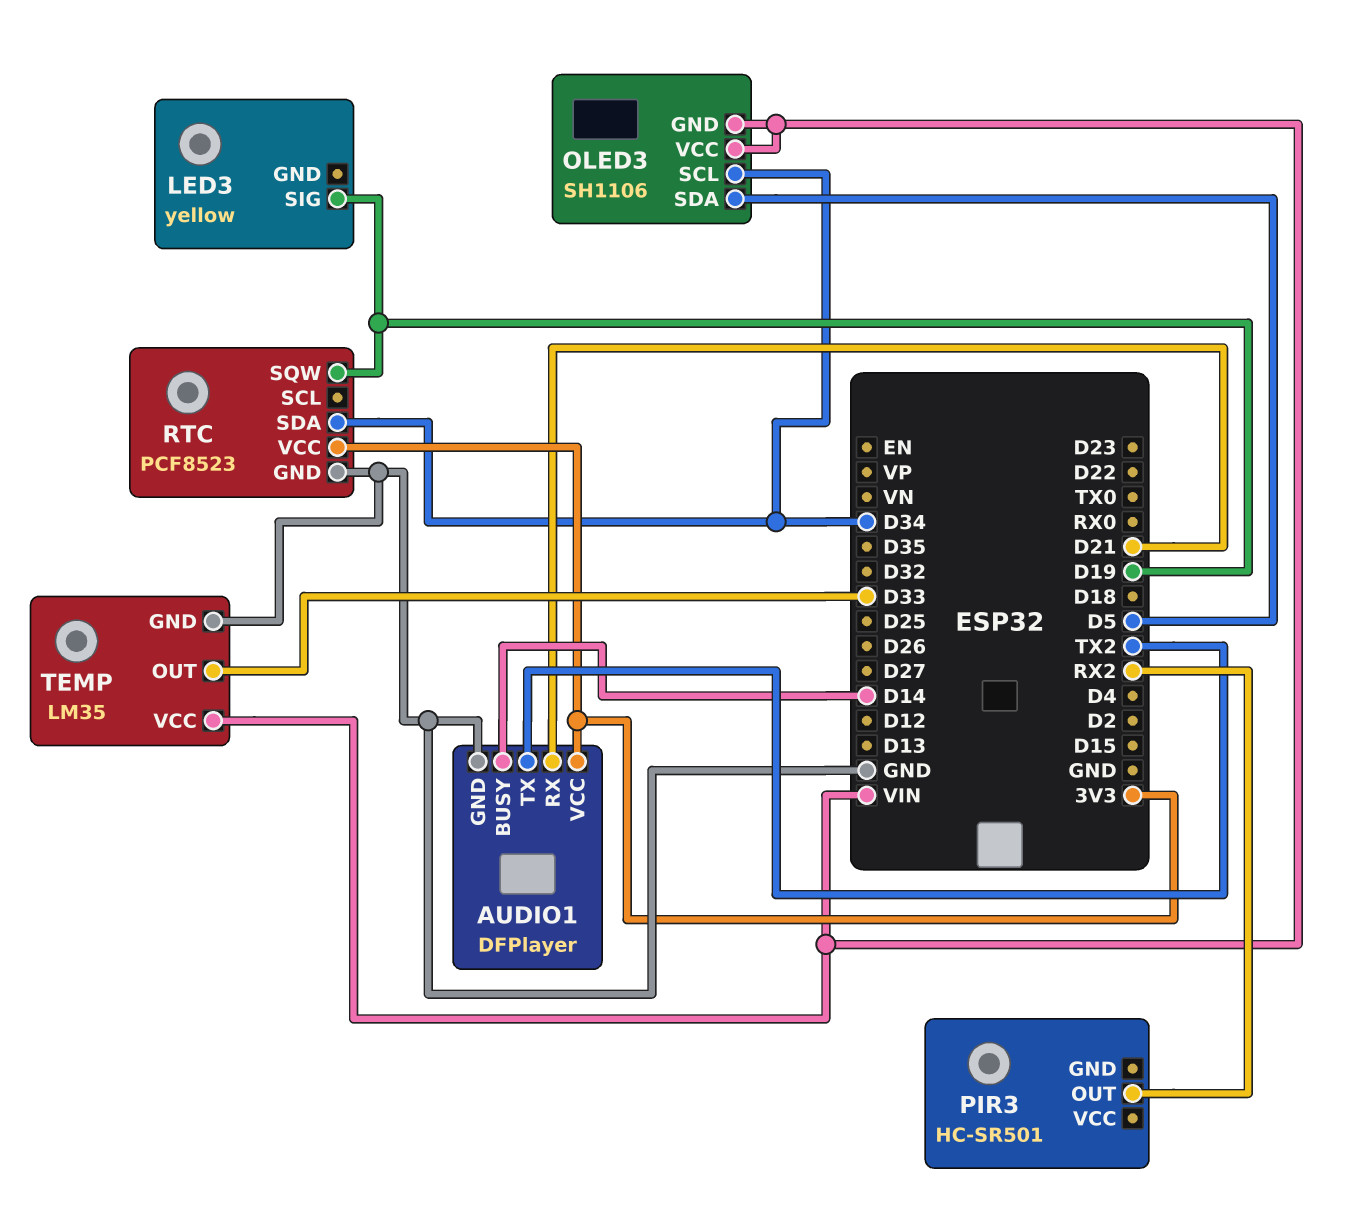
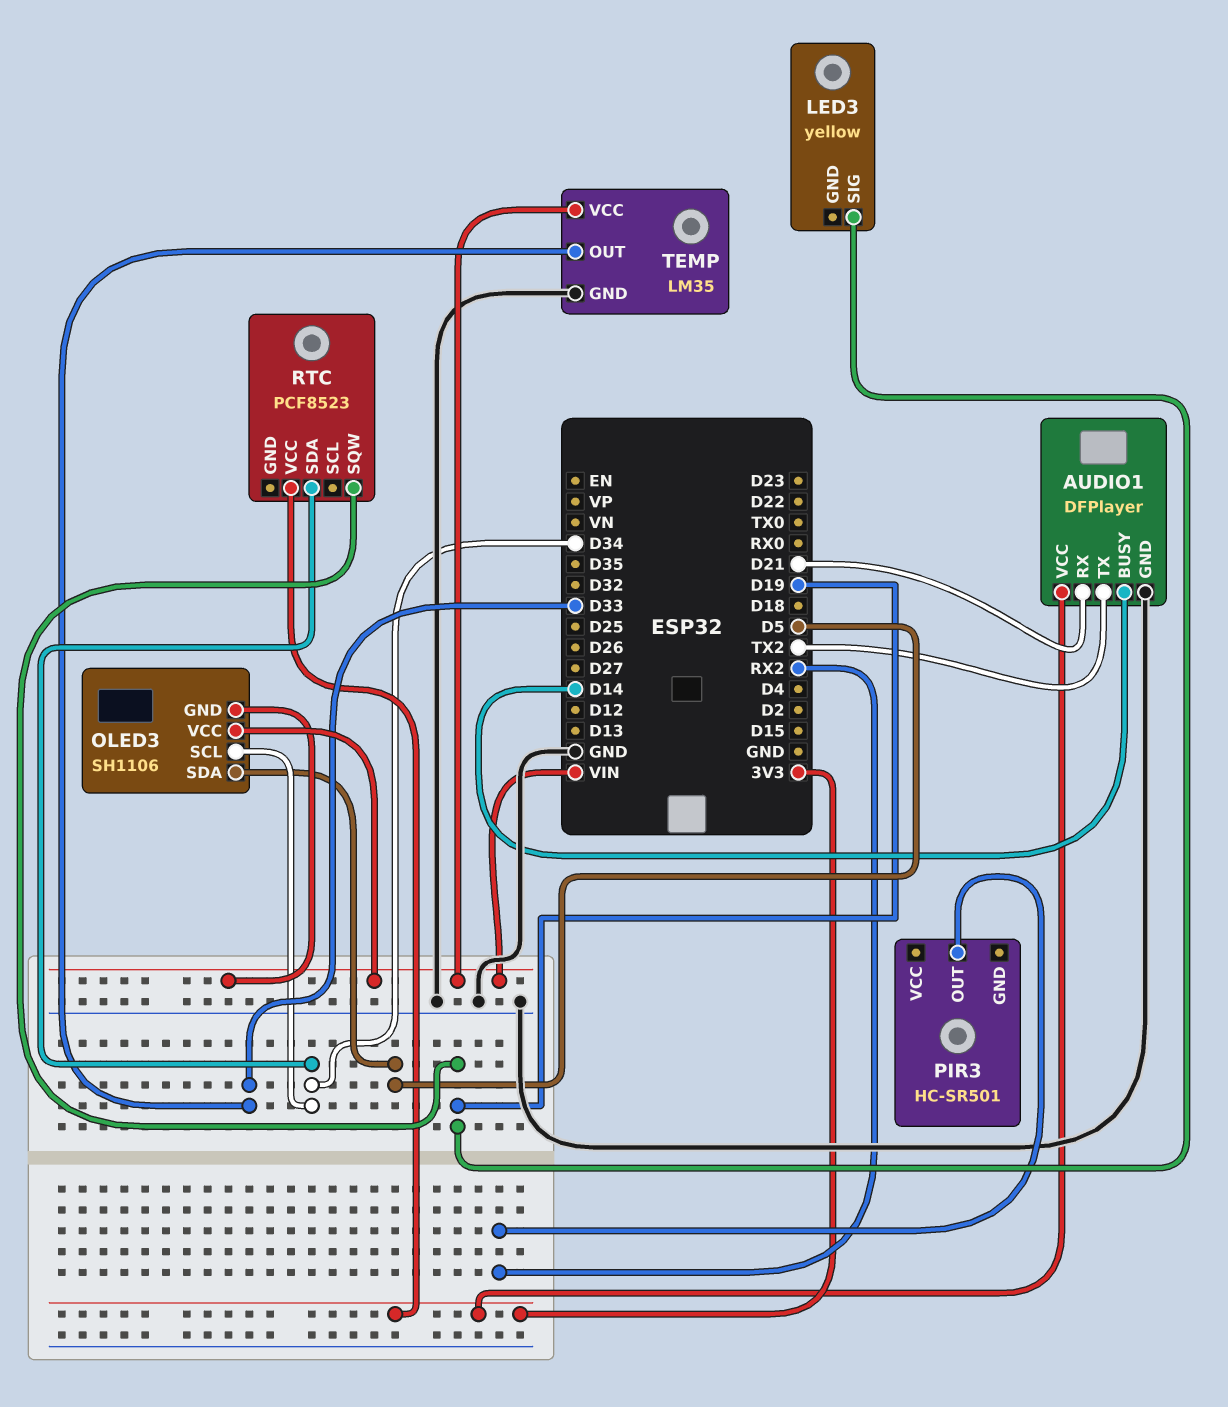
RTC pin GND: GND -> none

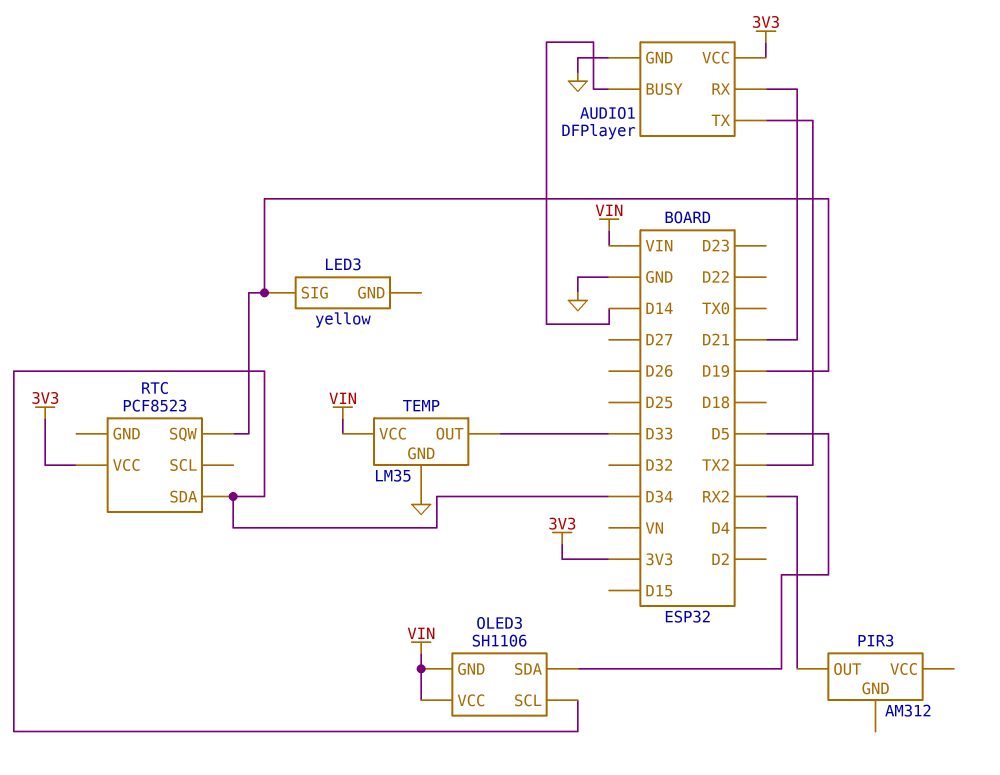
PIR3: HC-SR501 -> AM312

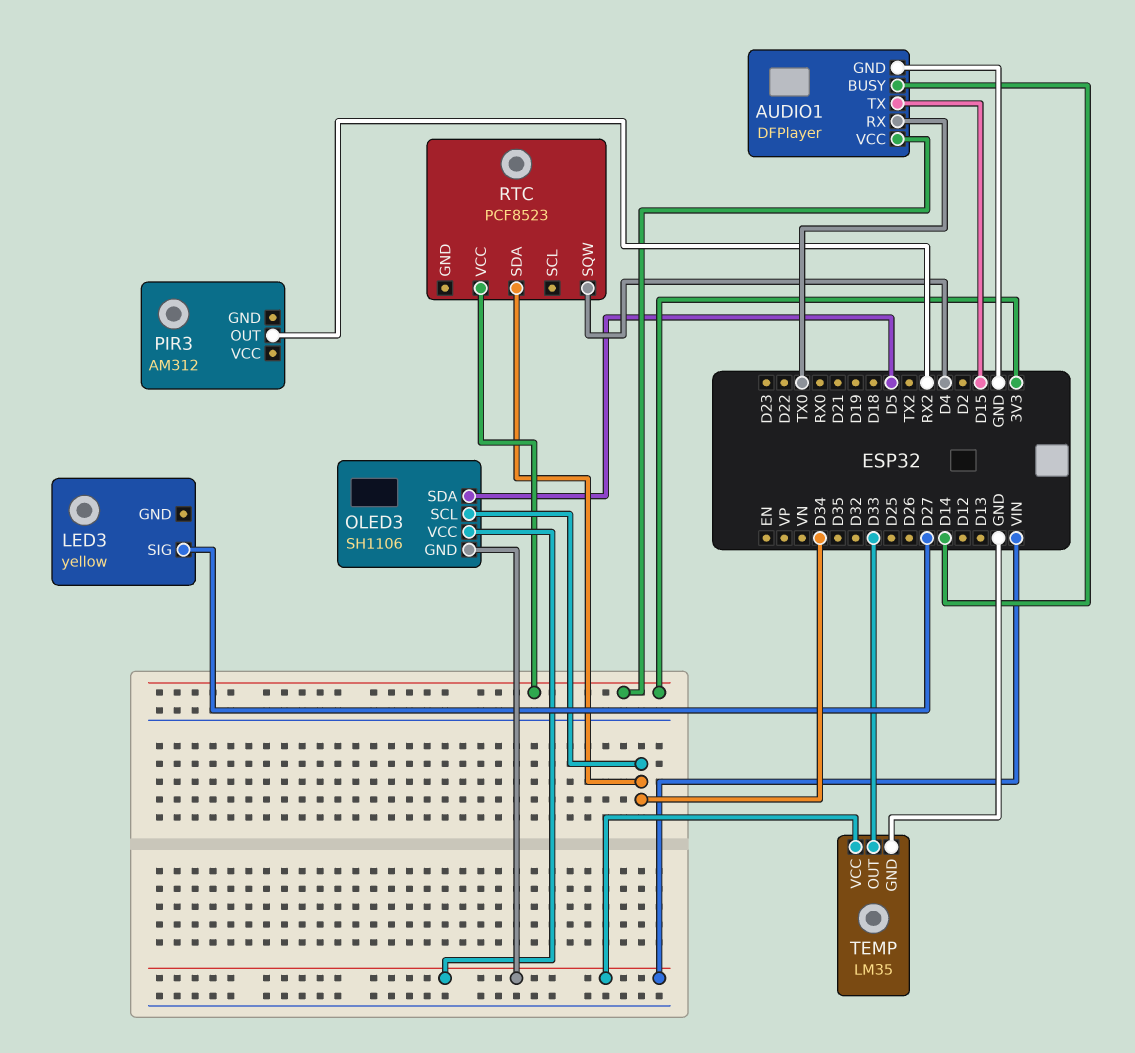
AUDIO1 pin RX: D21 -> TX0
AUDIO1 pin TX: TX2 -> D15
LED3 pin SIG: D19 -> D27
RTC pin SQW: D19 -> D4

